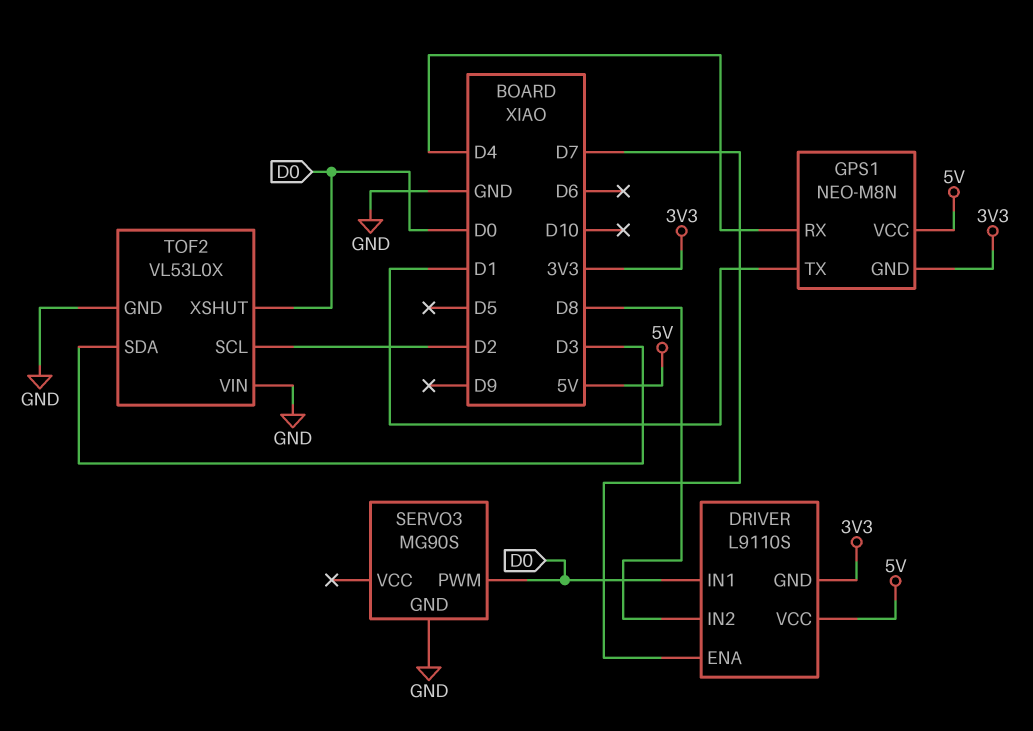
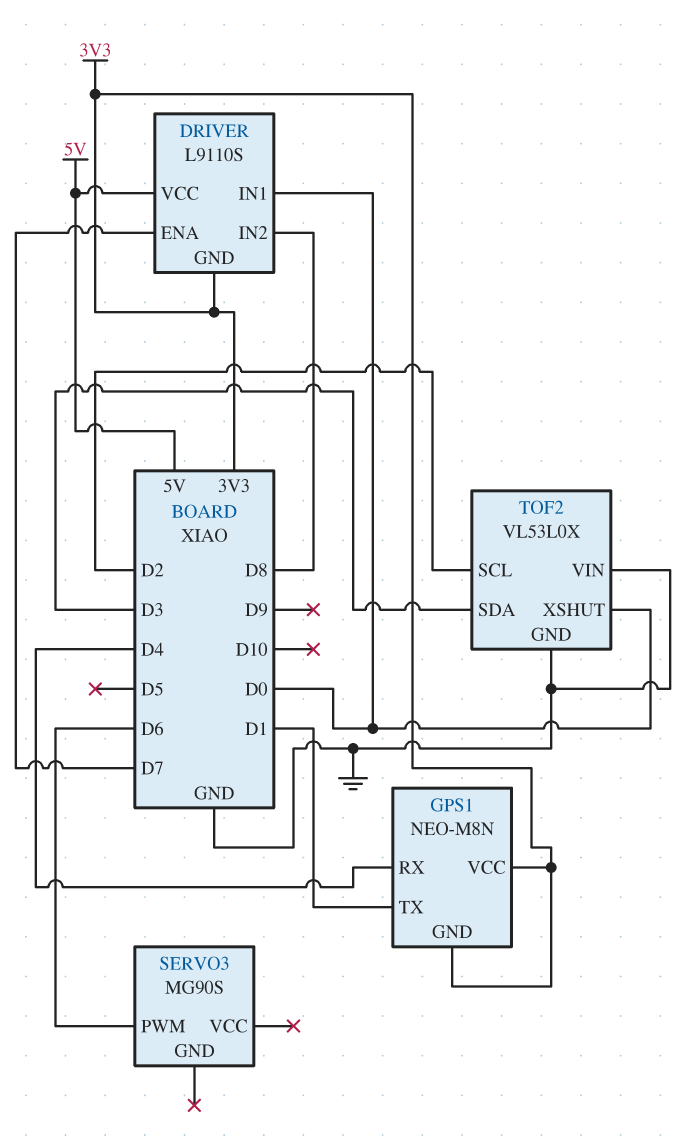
GPS1 pin VCC: 5V -> 3V3
SERVO3 pin GND: GND -> none
SERVO3 pin PWM: D0 -> D6

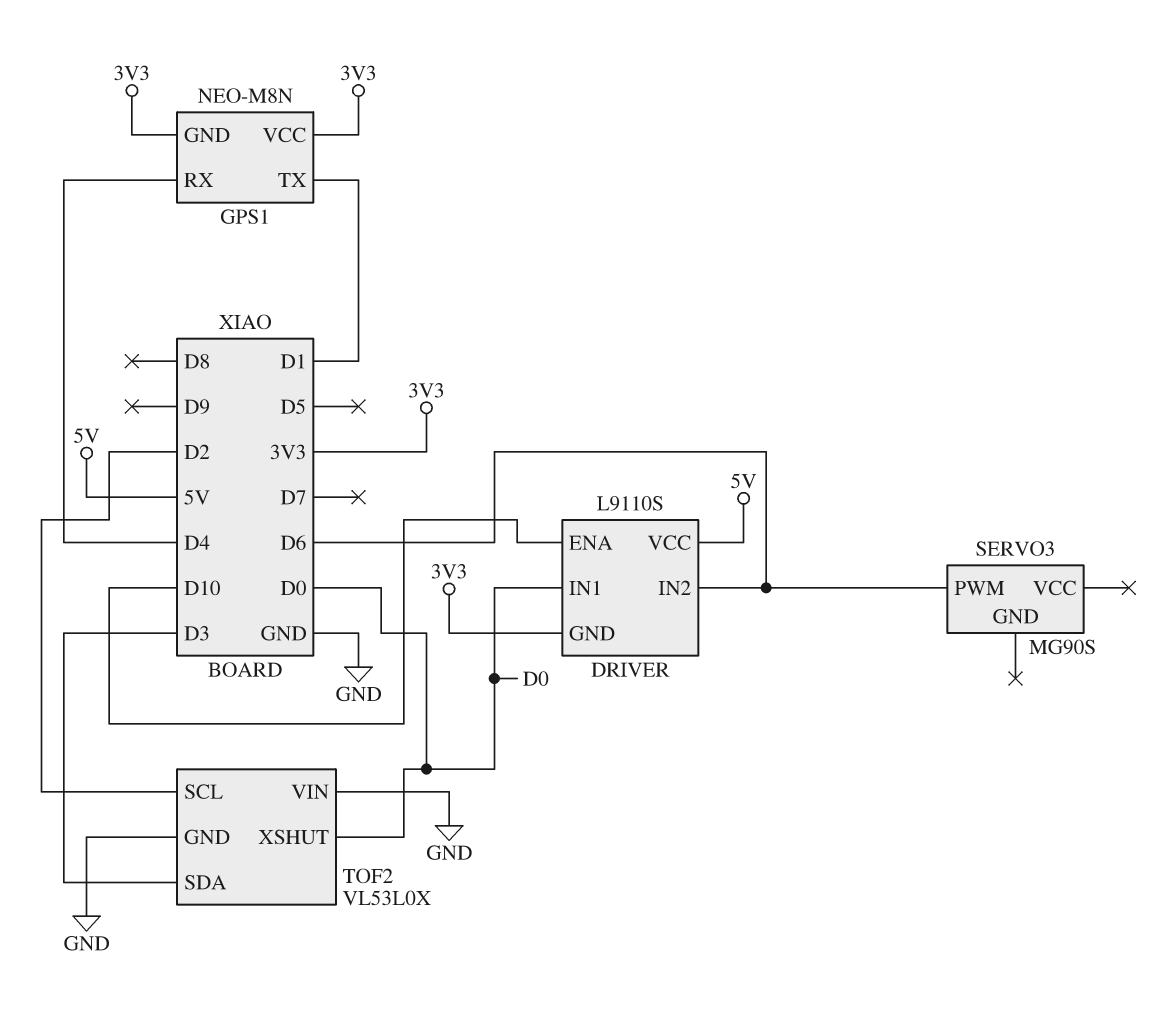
DRIVER pin ENA: D7 -> D10
DRIVER pin IN2: D8 -> D6

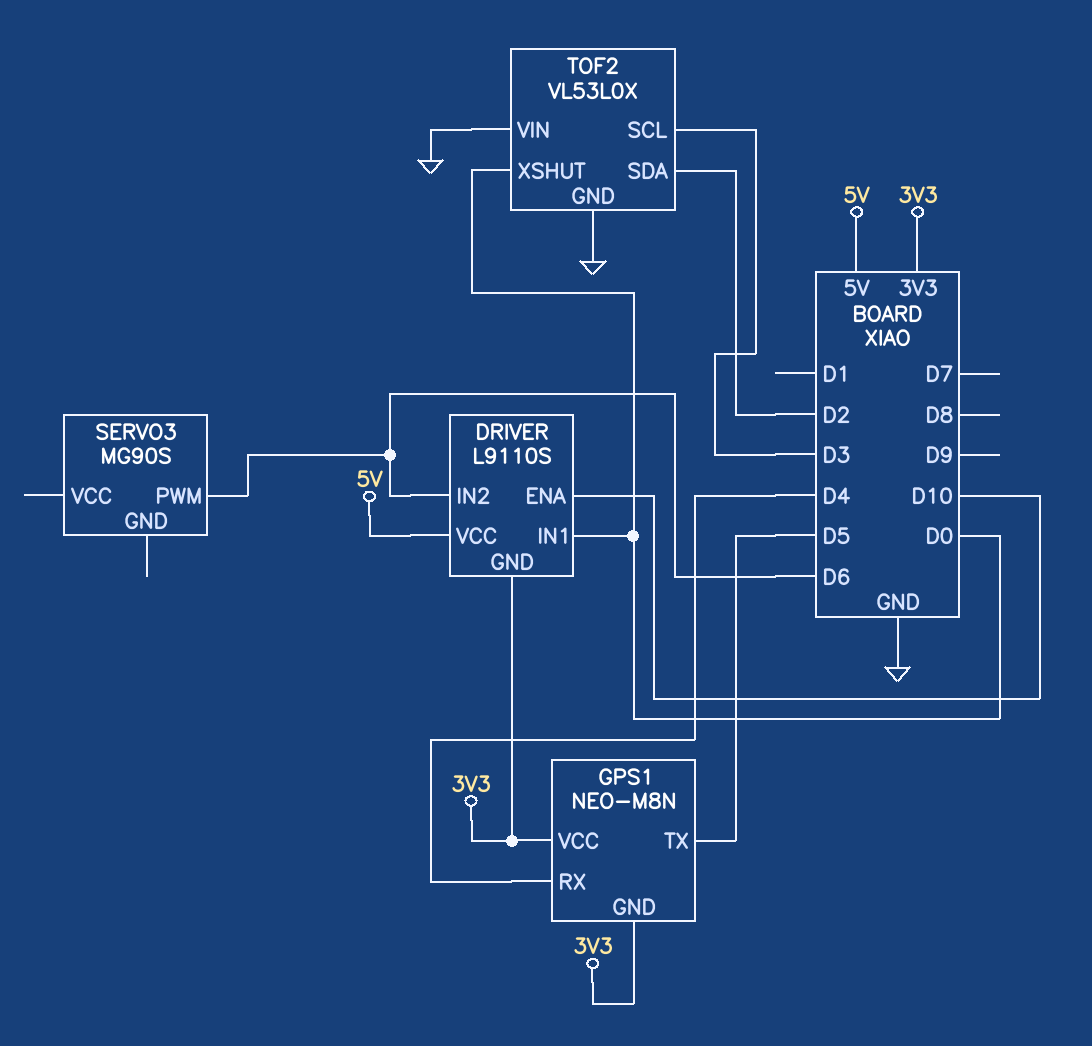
GPS1 pin TX: D1 -> D5
TOF2 pin SCL: D2 -> D3
TOF2 pin SDA: D3 -> D2

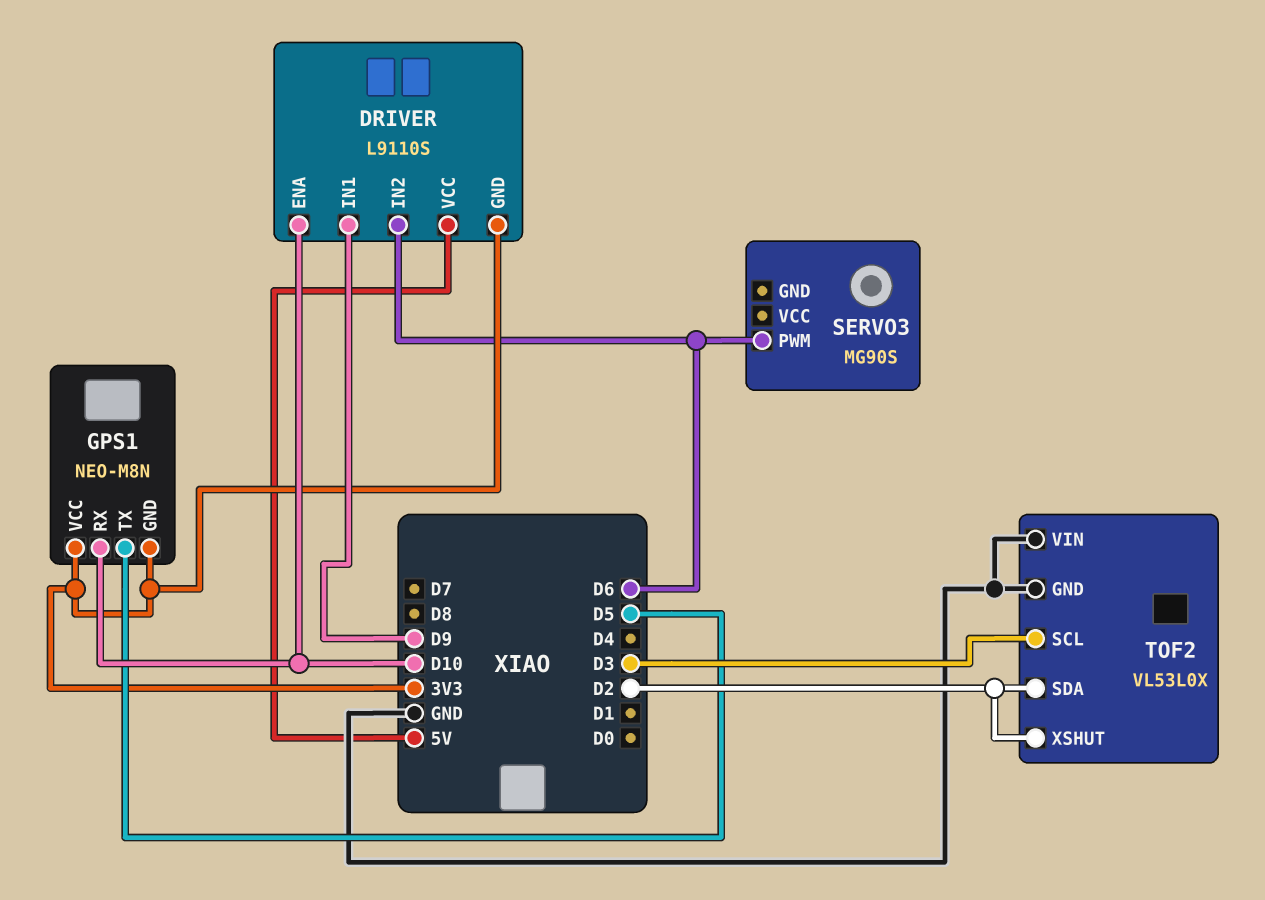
DRIVER pin IN1: D0 -> D9
GPS1 pin RX: D4 -> D10
TOF2 pin XSHUT: D0 -> D2

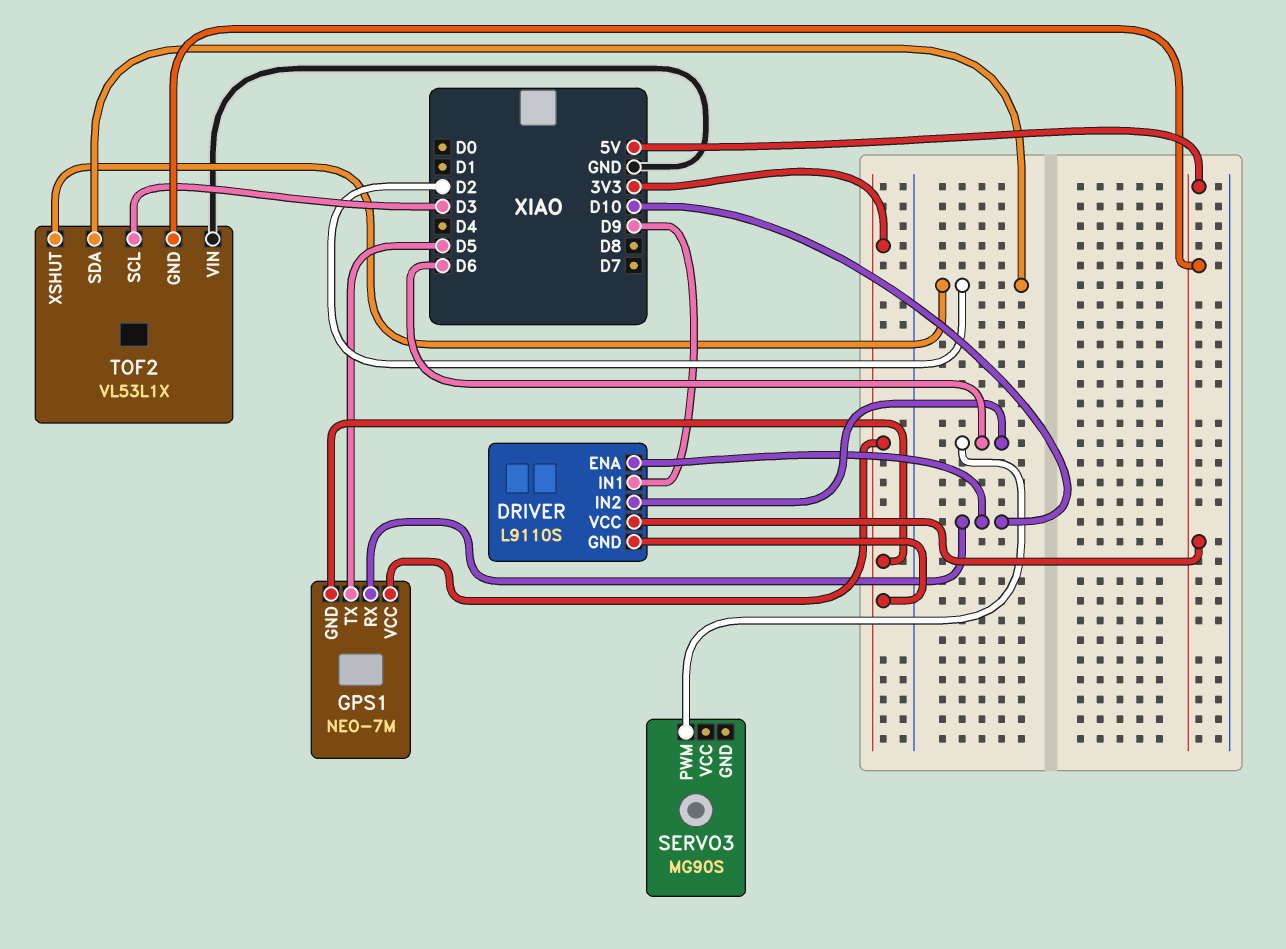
GPS1: NEO-M8N -> NEO-7M
TOF2: VL53L0X -> VL53L1X
TOF2 pin GND: GND -> 5V

